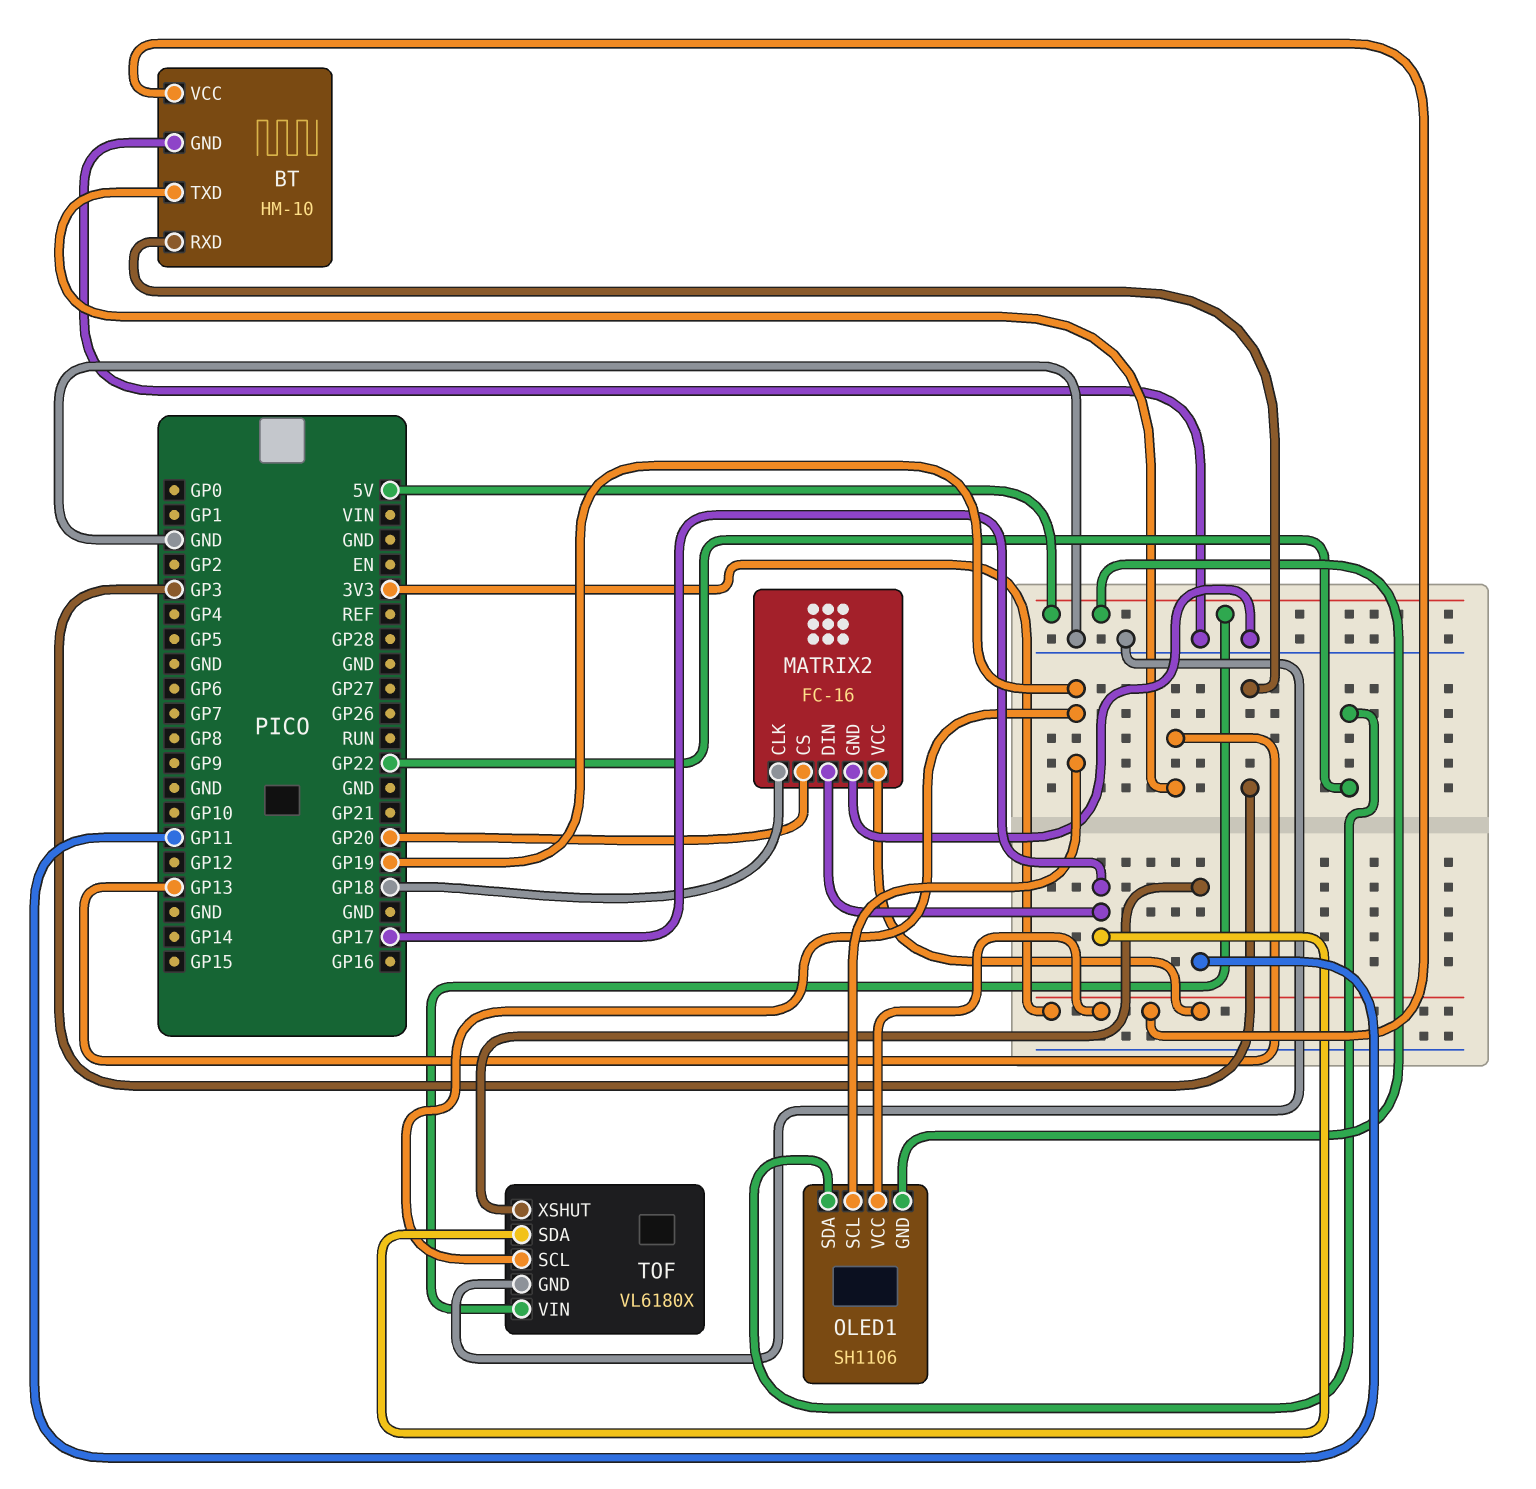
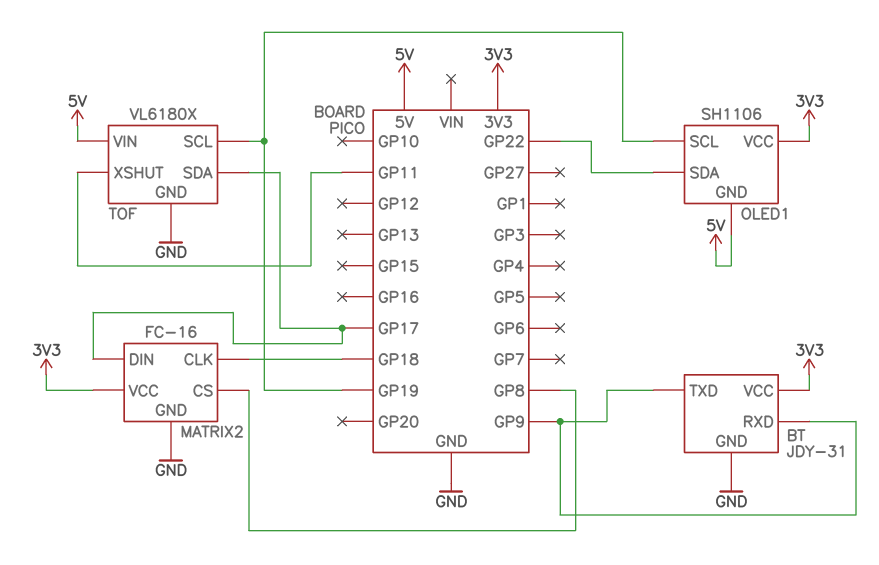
BT: HM-10 -> JDY-31
BT pin RXD: GP3 -> GP9
BT pin TXD: GP13 -> GP9
MATRIX2 pin CS: GP20 -> GP8

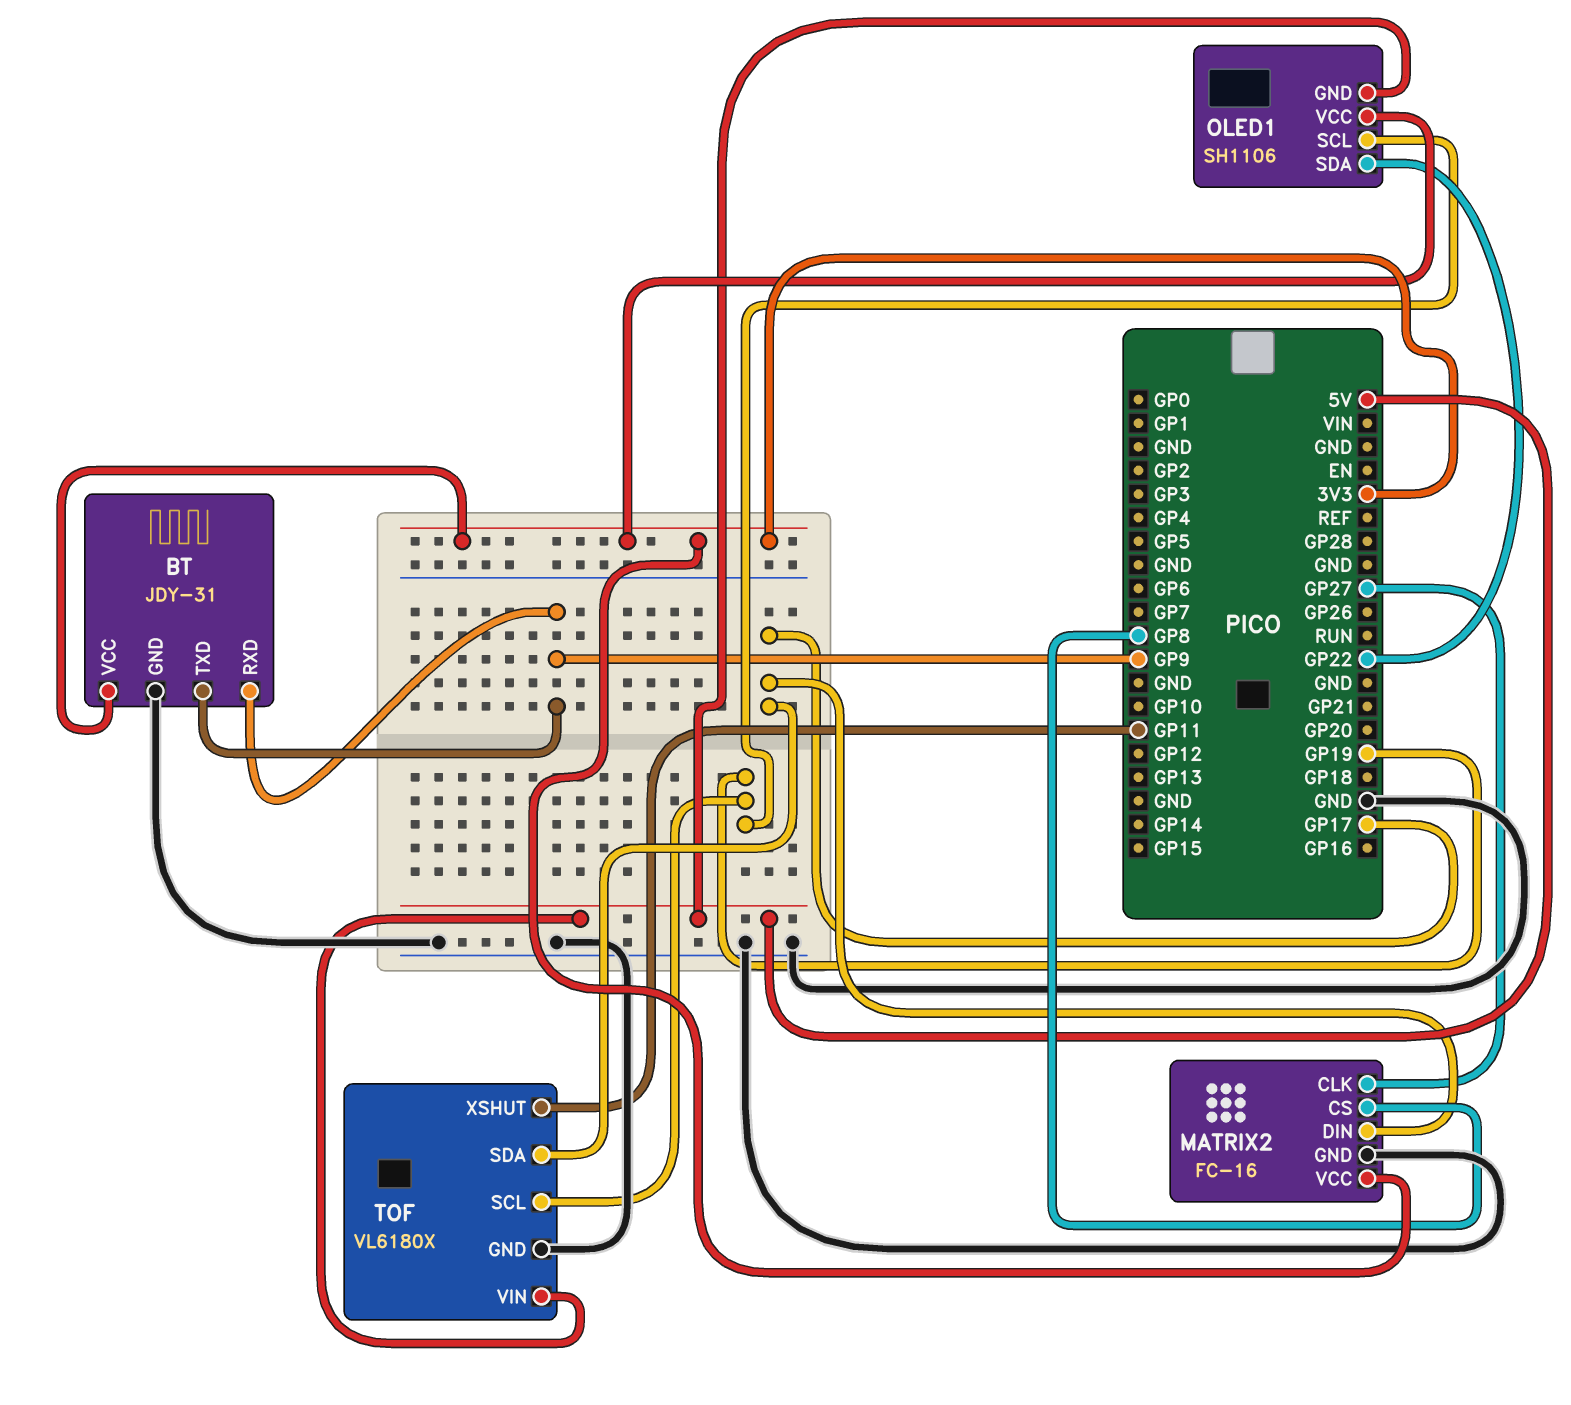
MATRIX2 pin CLK: GP18 -> GP27

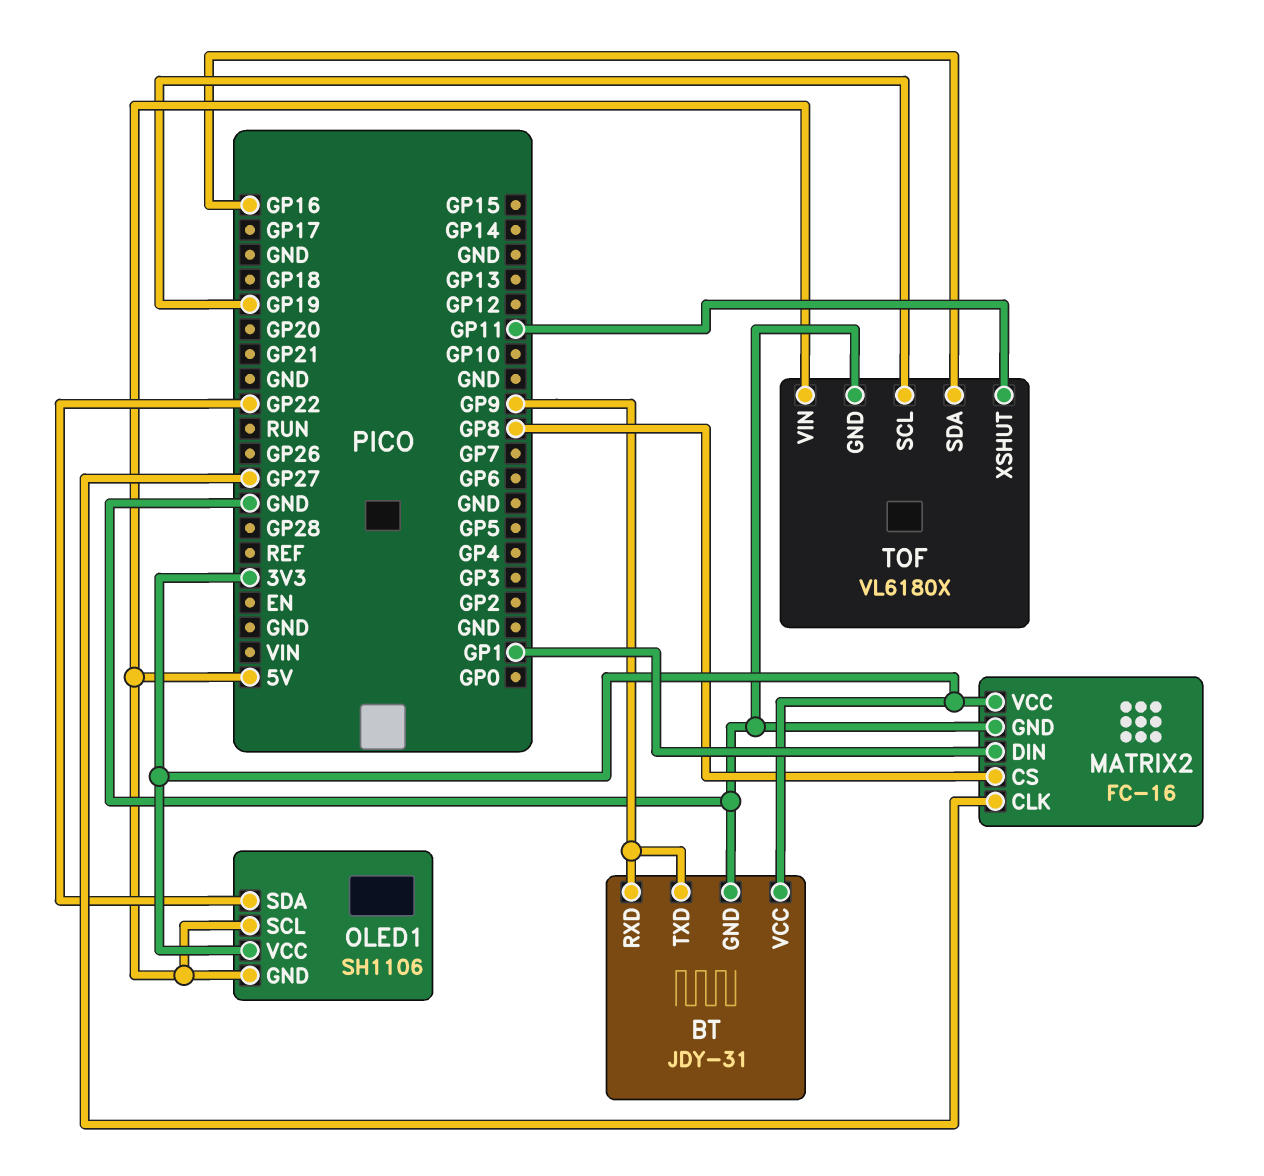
MATRIX2 pin DIN: GP17 -> GP1
OLED1 pin SCL: GP19 -> 5V
TOF pin SDA: GP17 -> GP16

